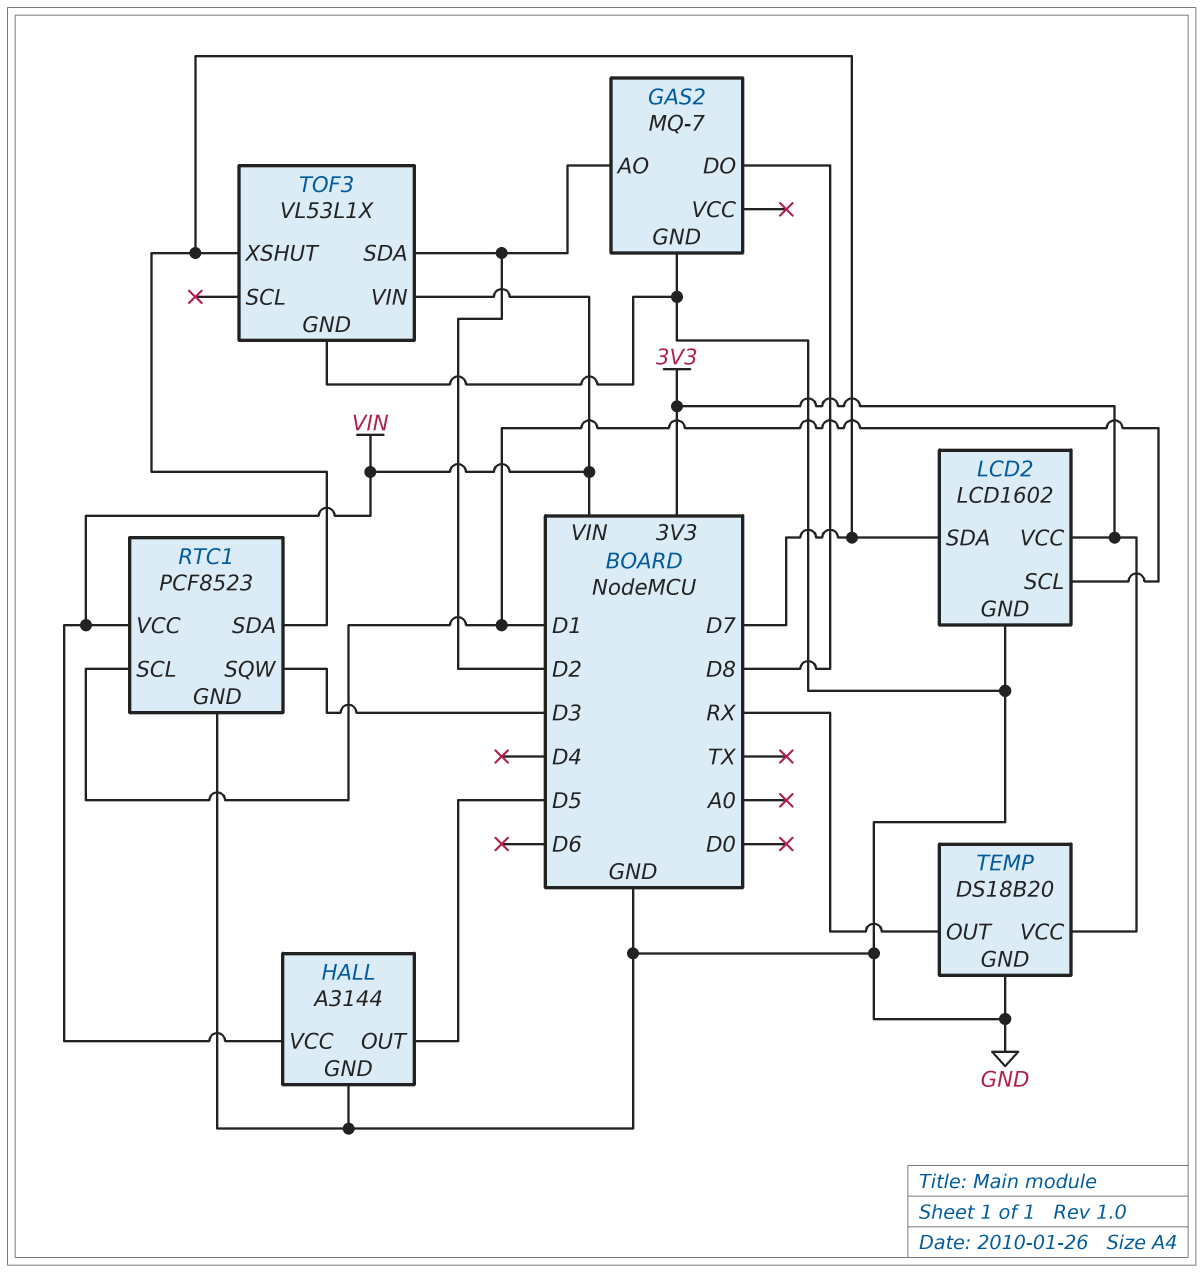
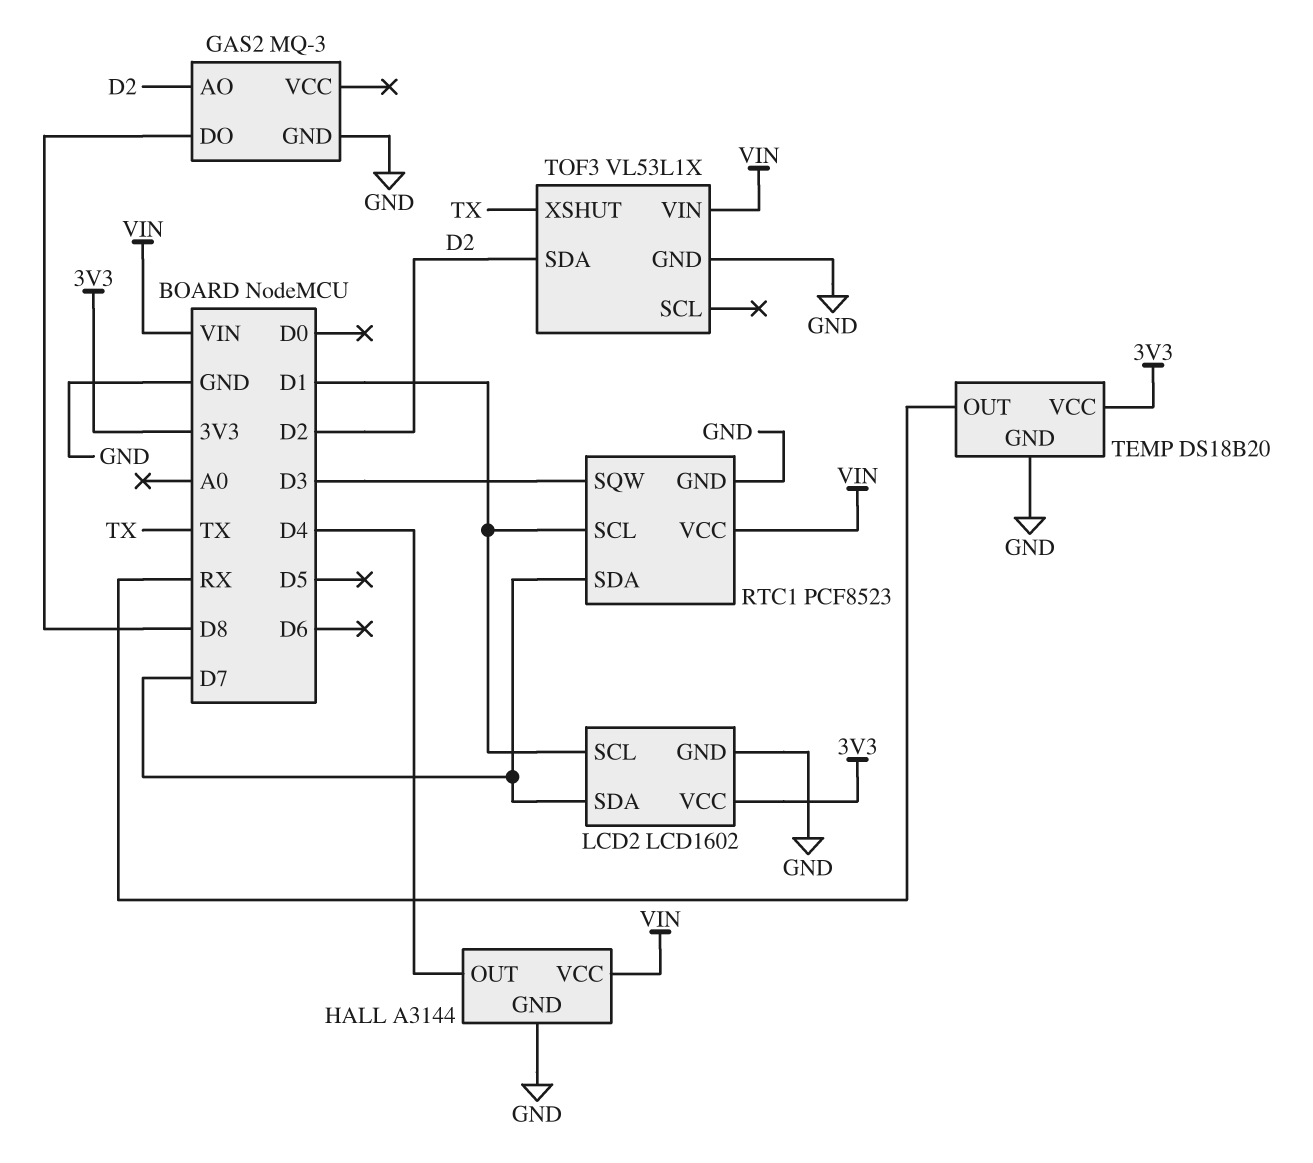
GAS2: MQ-7 -> MQ-3
HALL pin OUT: D5 -> D4
TOF3 pin XSHUT: D7 -> TX

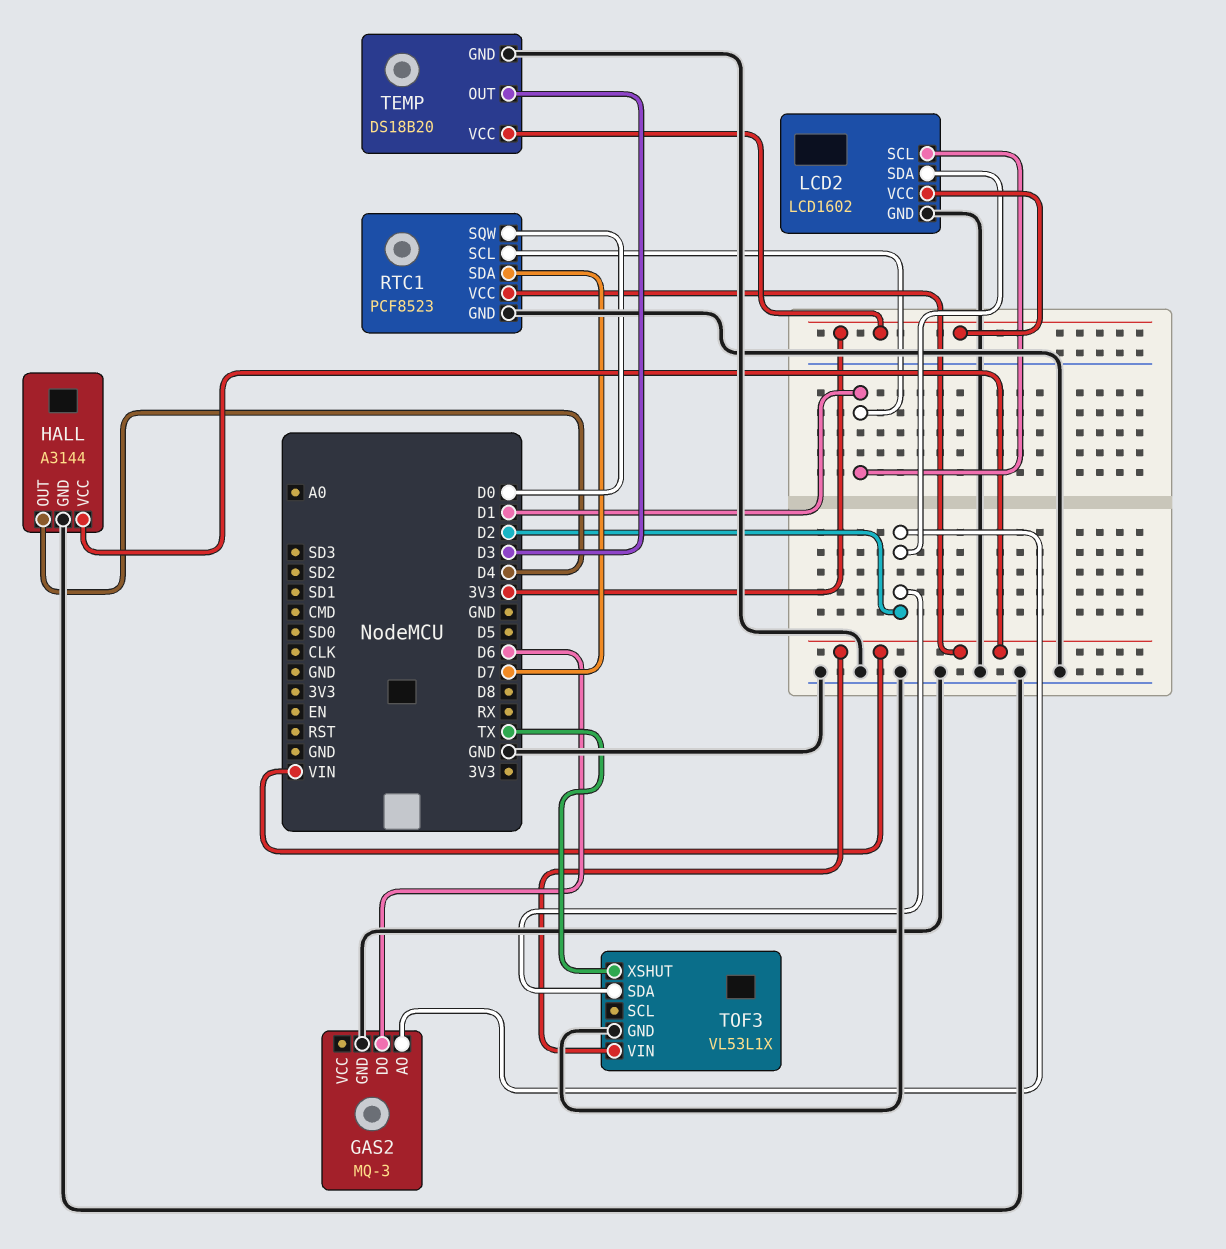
GAS2 pin DO: D8 -> D6
LCD2 pin SDA: D7 -> D2
RTC1 pin SQW: D3 -> D0
TEMP pin OUT: RX -> D3

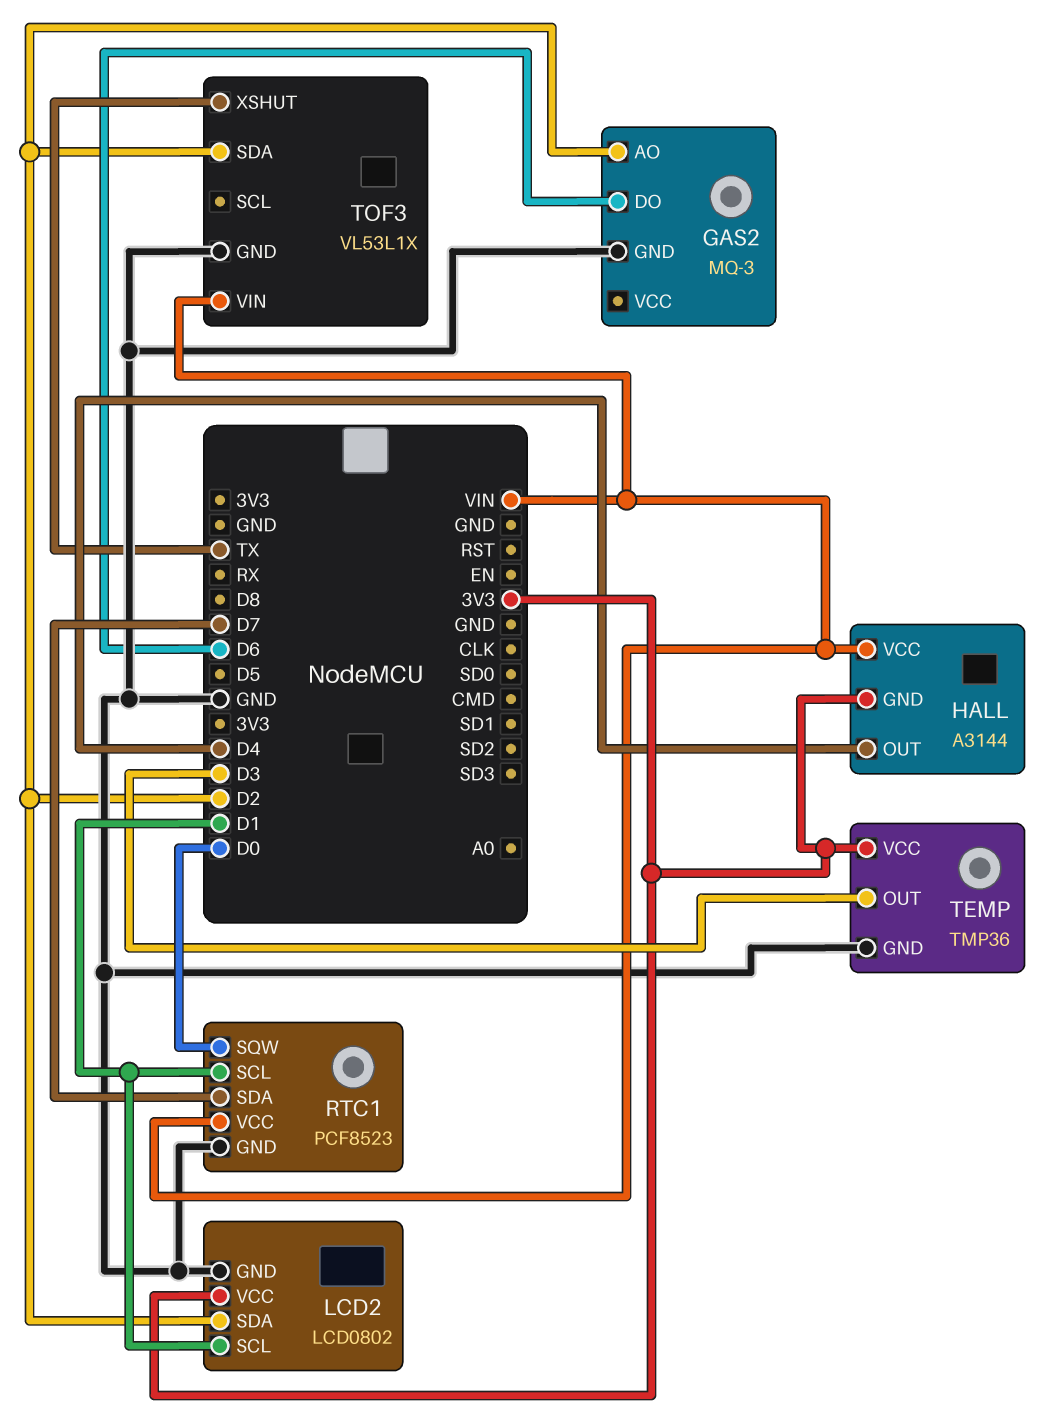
HALL pin GND: GND -> 3V3
LCD2: LCD1602 -> LCD0802
TEMP: DS18B20 -> TMP36

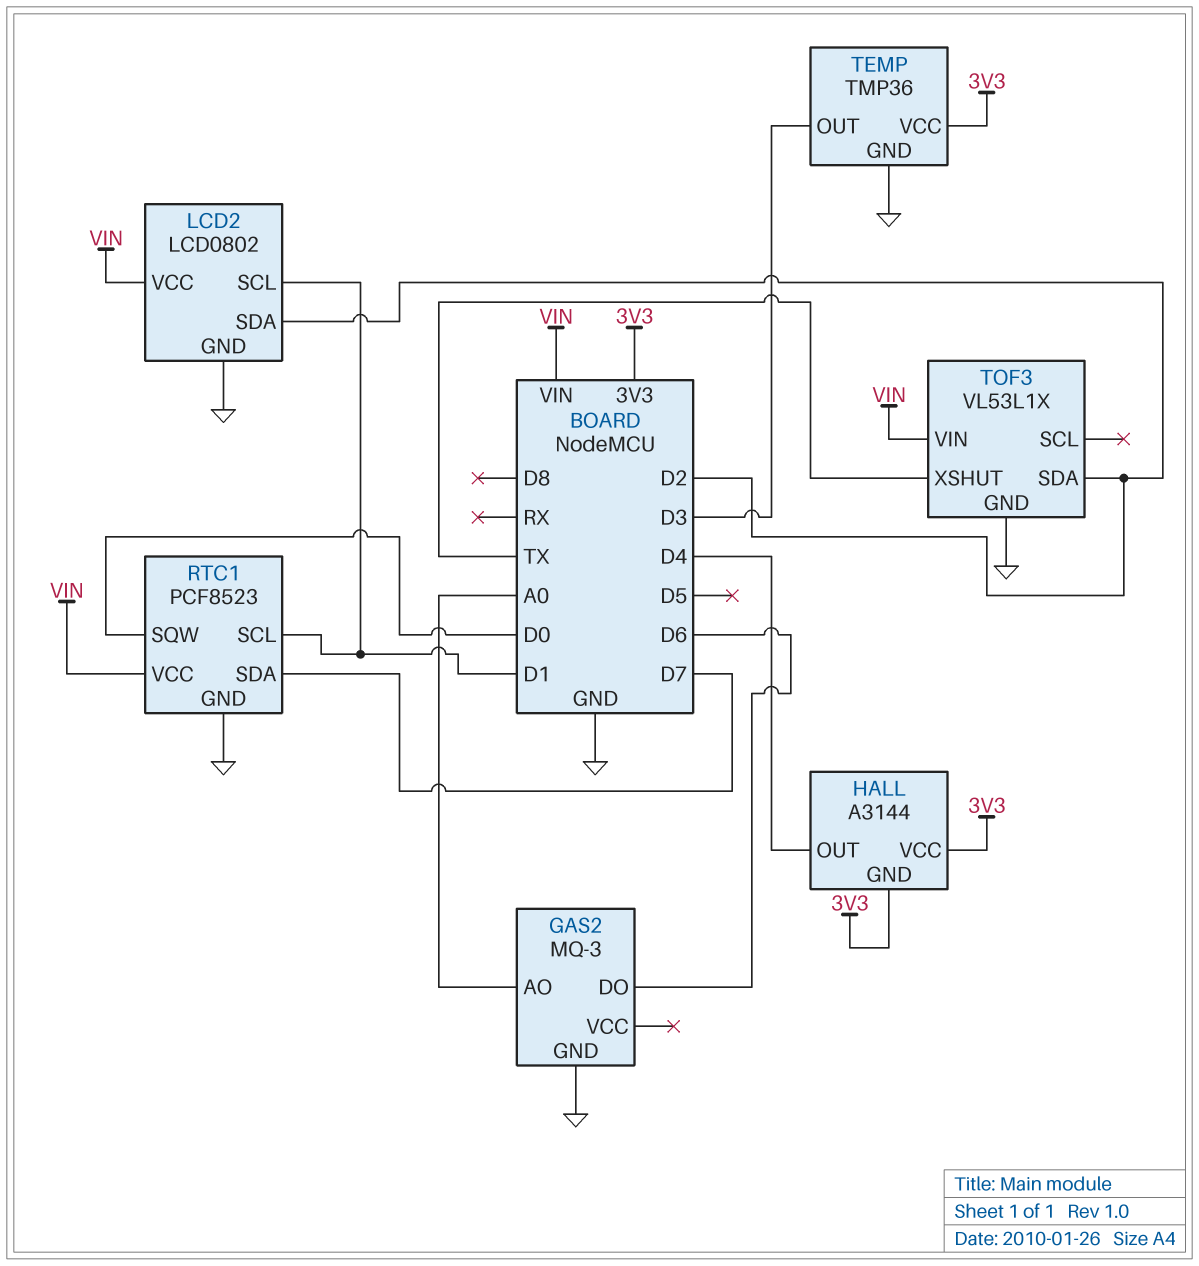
GAS2 pin AO: D2 -> A0
HALL pin VCC: VIN -> 3V3
LCD2 pin VCC: 3V3 -> VIN

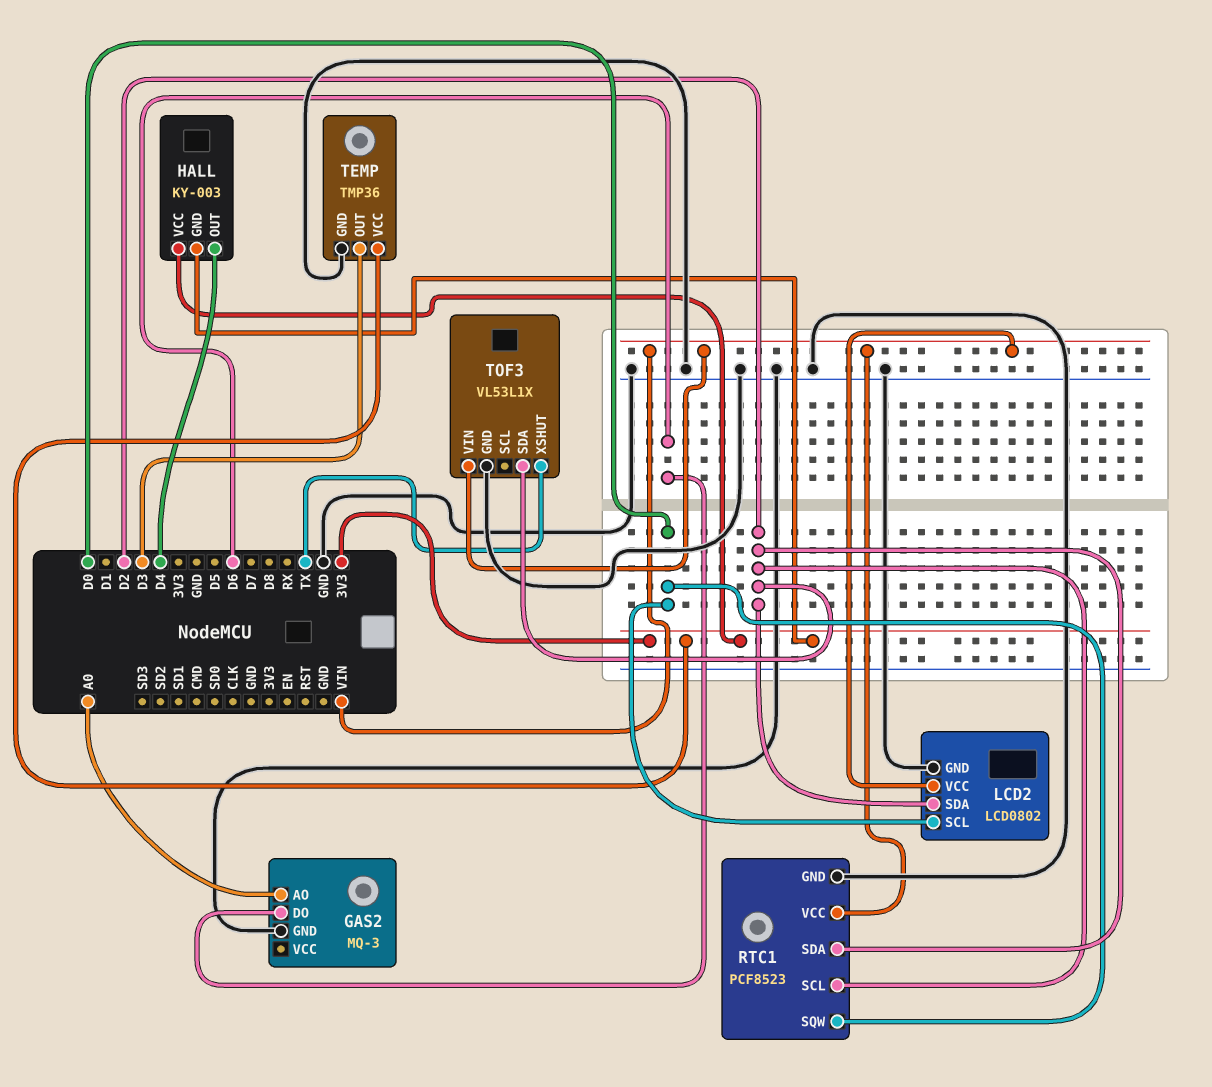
HALL: A3144 -> KY-003
LCD2 pin SCL: D1 -> D0
RTC1 pin SCL: D1 -> D2
RTC1 pin SDA: D7 -> D2

